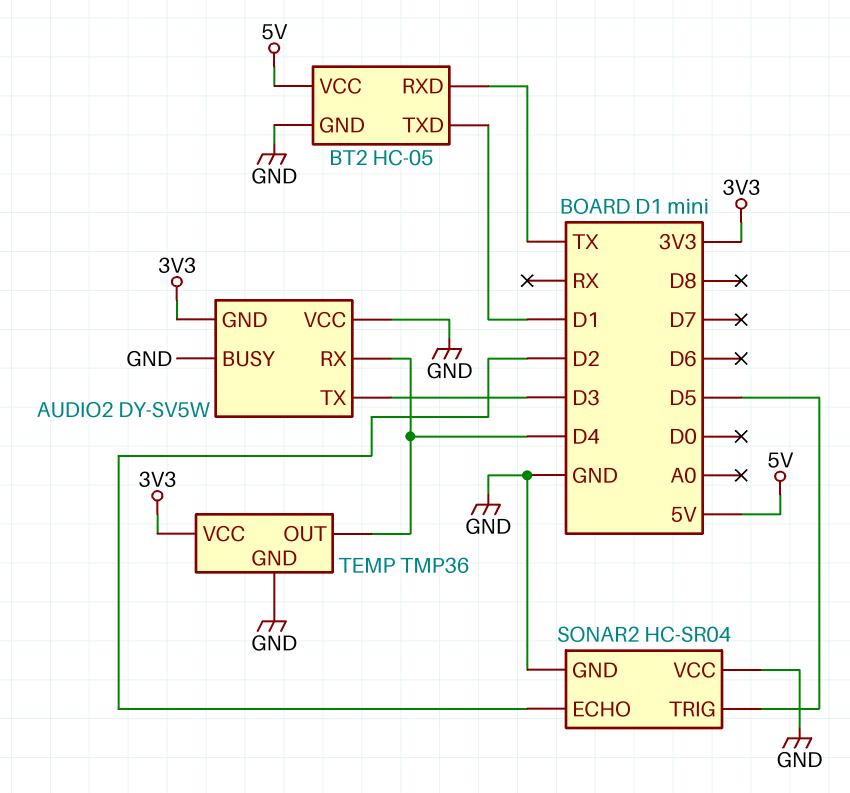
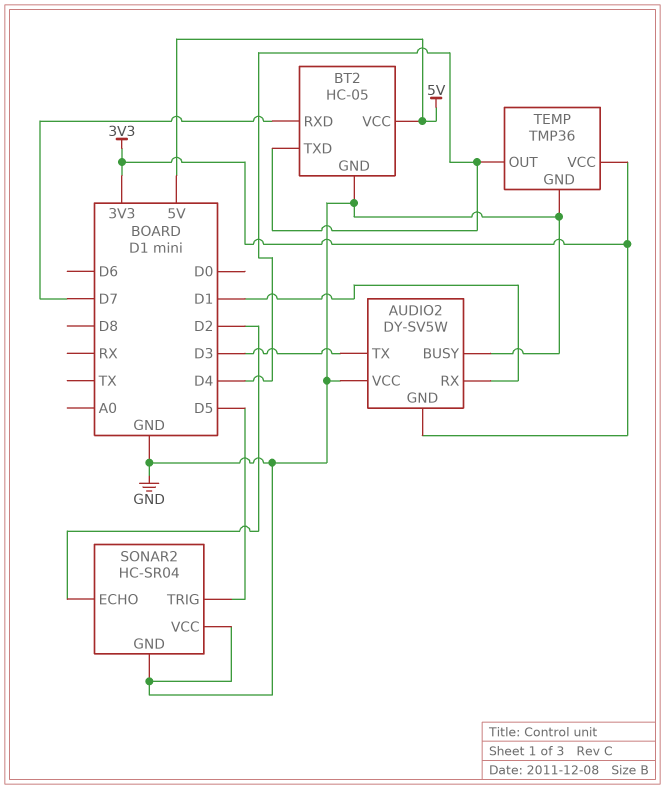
AUDIO2 pin RX: D4 -> D1
BT2 pin RXD: TX -> D7
BT2 pin TXD: D1 -> D4

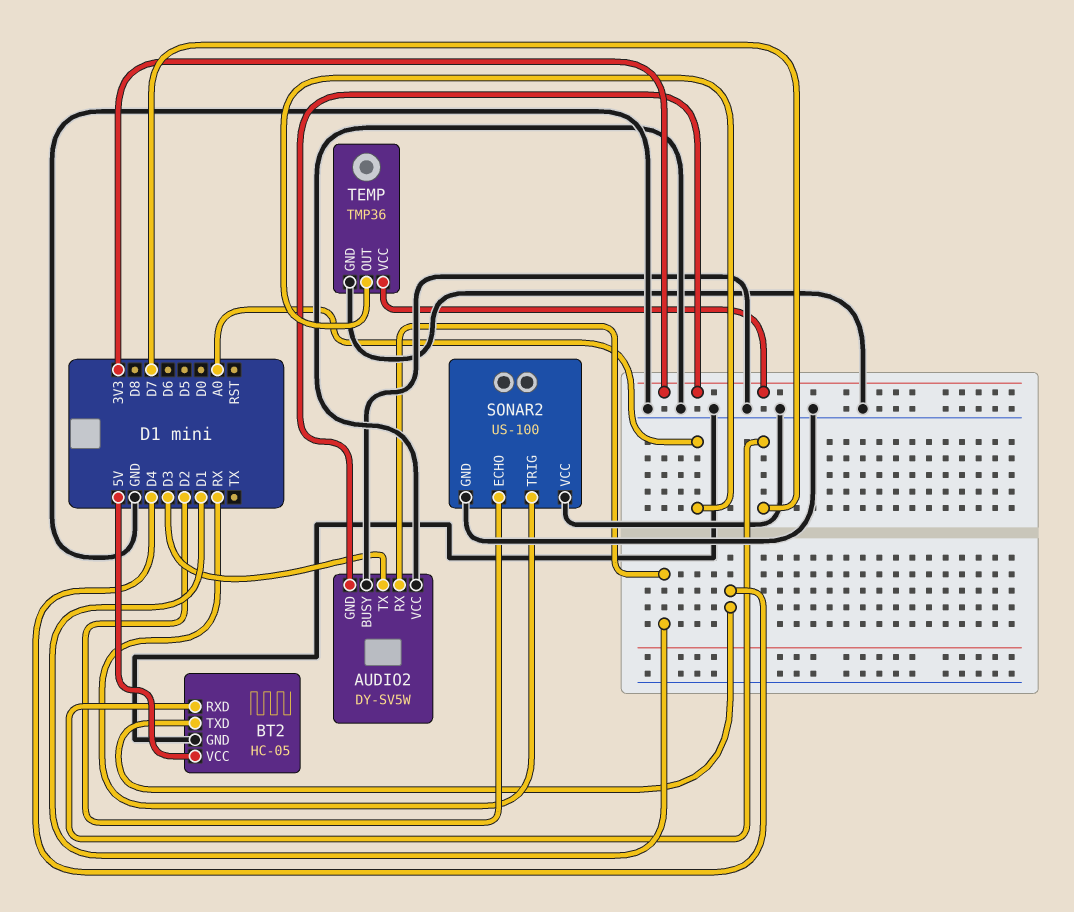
SONAR2: HC-SR04 -> US-100
SONAR2 pin TRIG: D5 -> RX
TEMP pin OUT: D4 -> A0

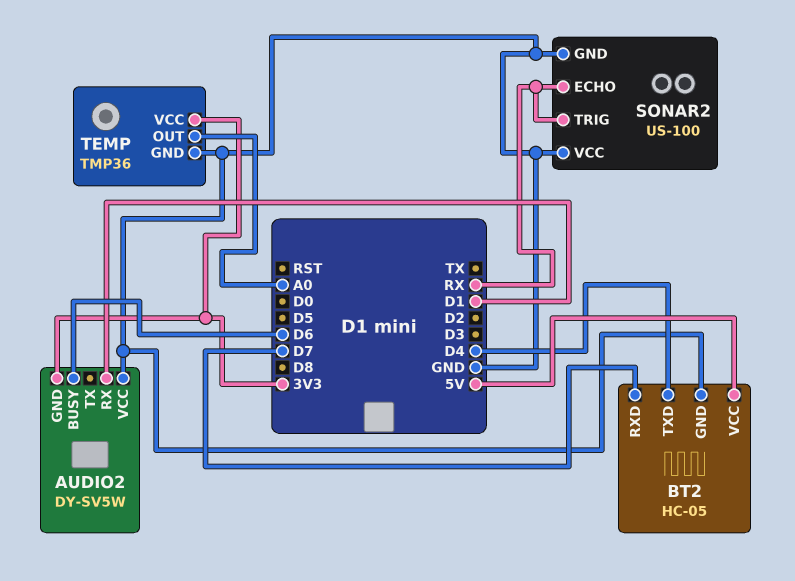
AUDIO2 pin BUSY: GND -> D6
AUDIO2 pin TX: D3 -> none
SONAR2 pin ECHO: D2 -> RX

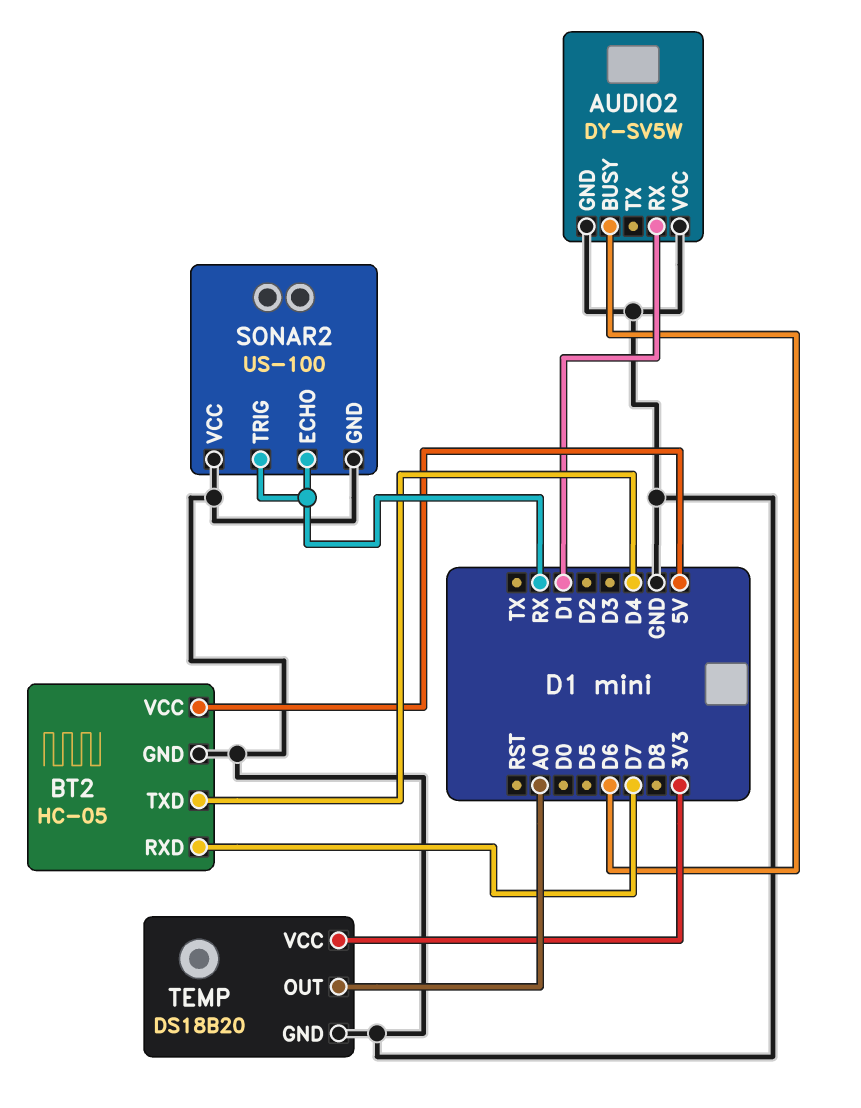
AUDIO2 pin GND: 3V3 -> GND
TEMP: TMP36 -> DS18B20

